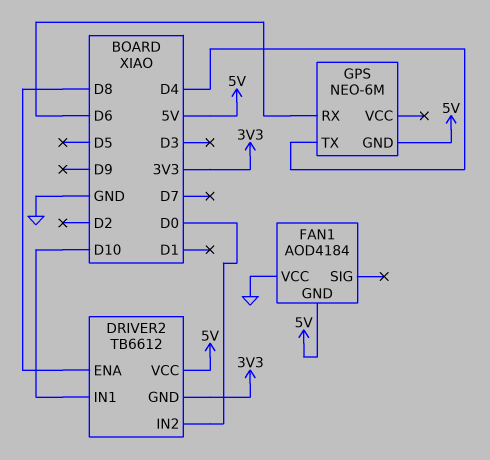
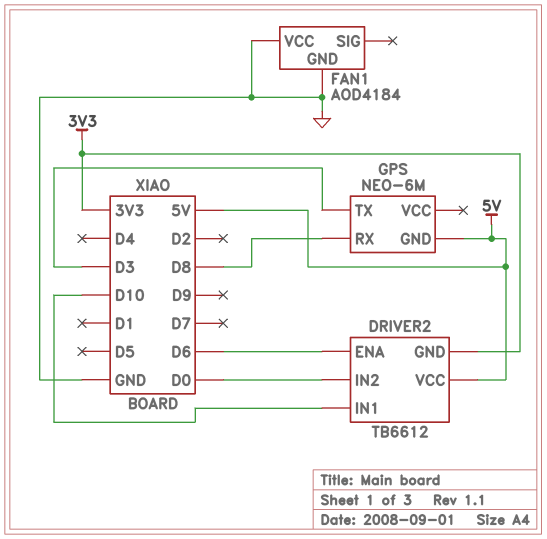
DRIVER2 pin ENA: D8 -> D6
FAN1 pin GND: 5V -> GND
GPS pin RX: D6 -> D8
GPS pin TX: D4 -> D3

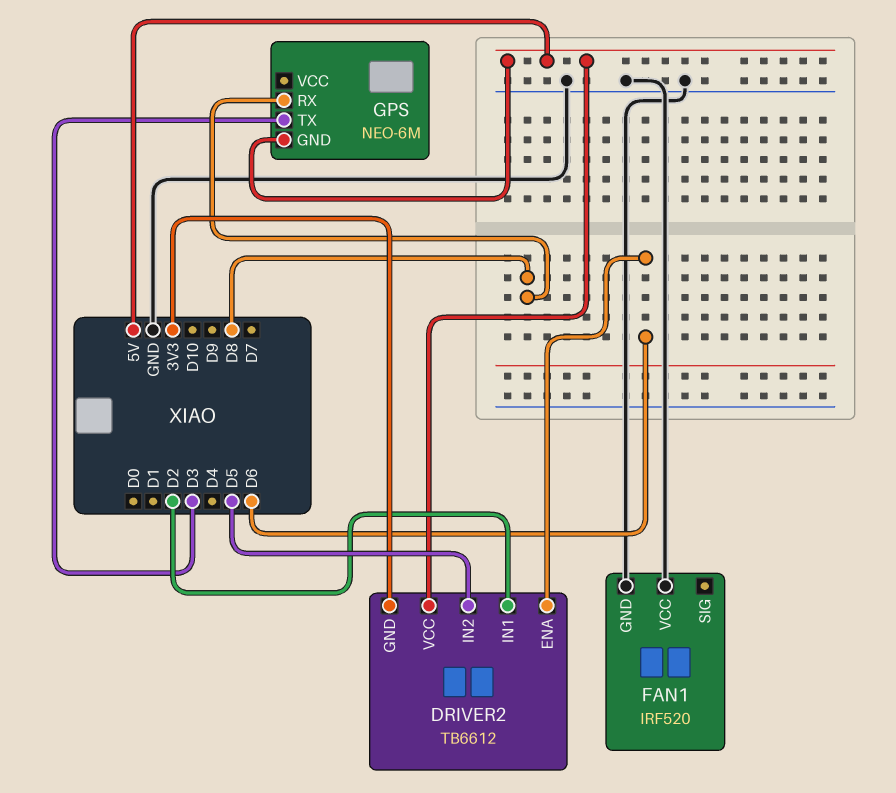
DRIVER2 pin IN1: D10 -> D2
DRIVER2 pin IN2: D0 -> D5
FAN1: AOD4184 -> IRF520

